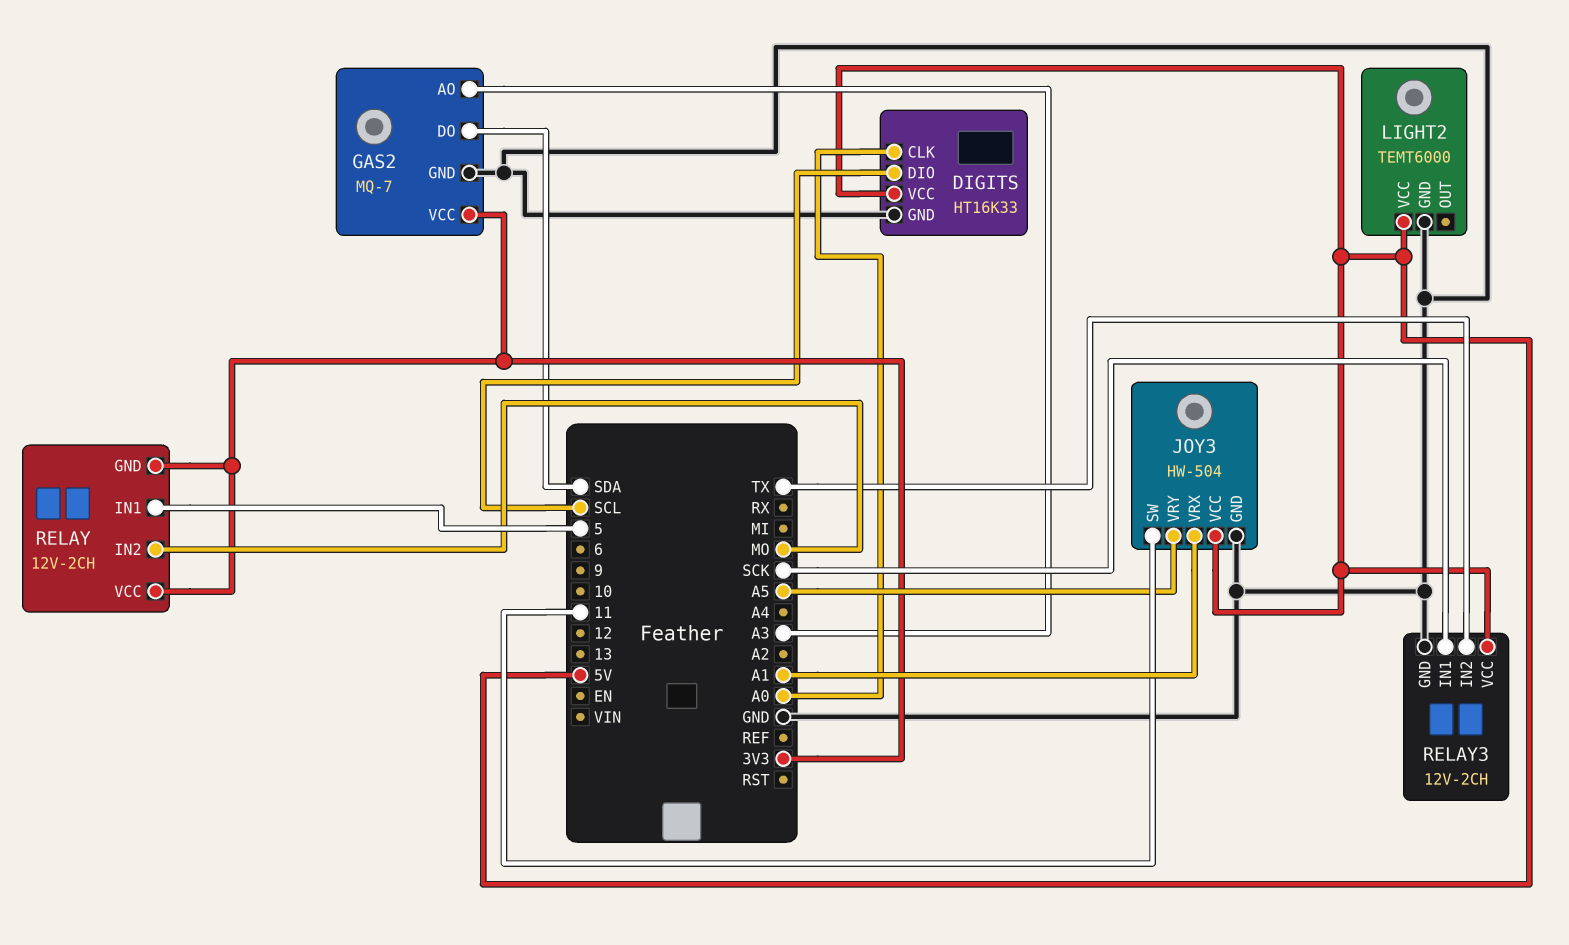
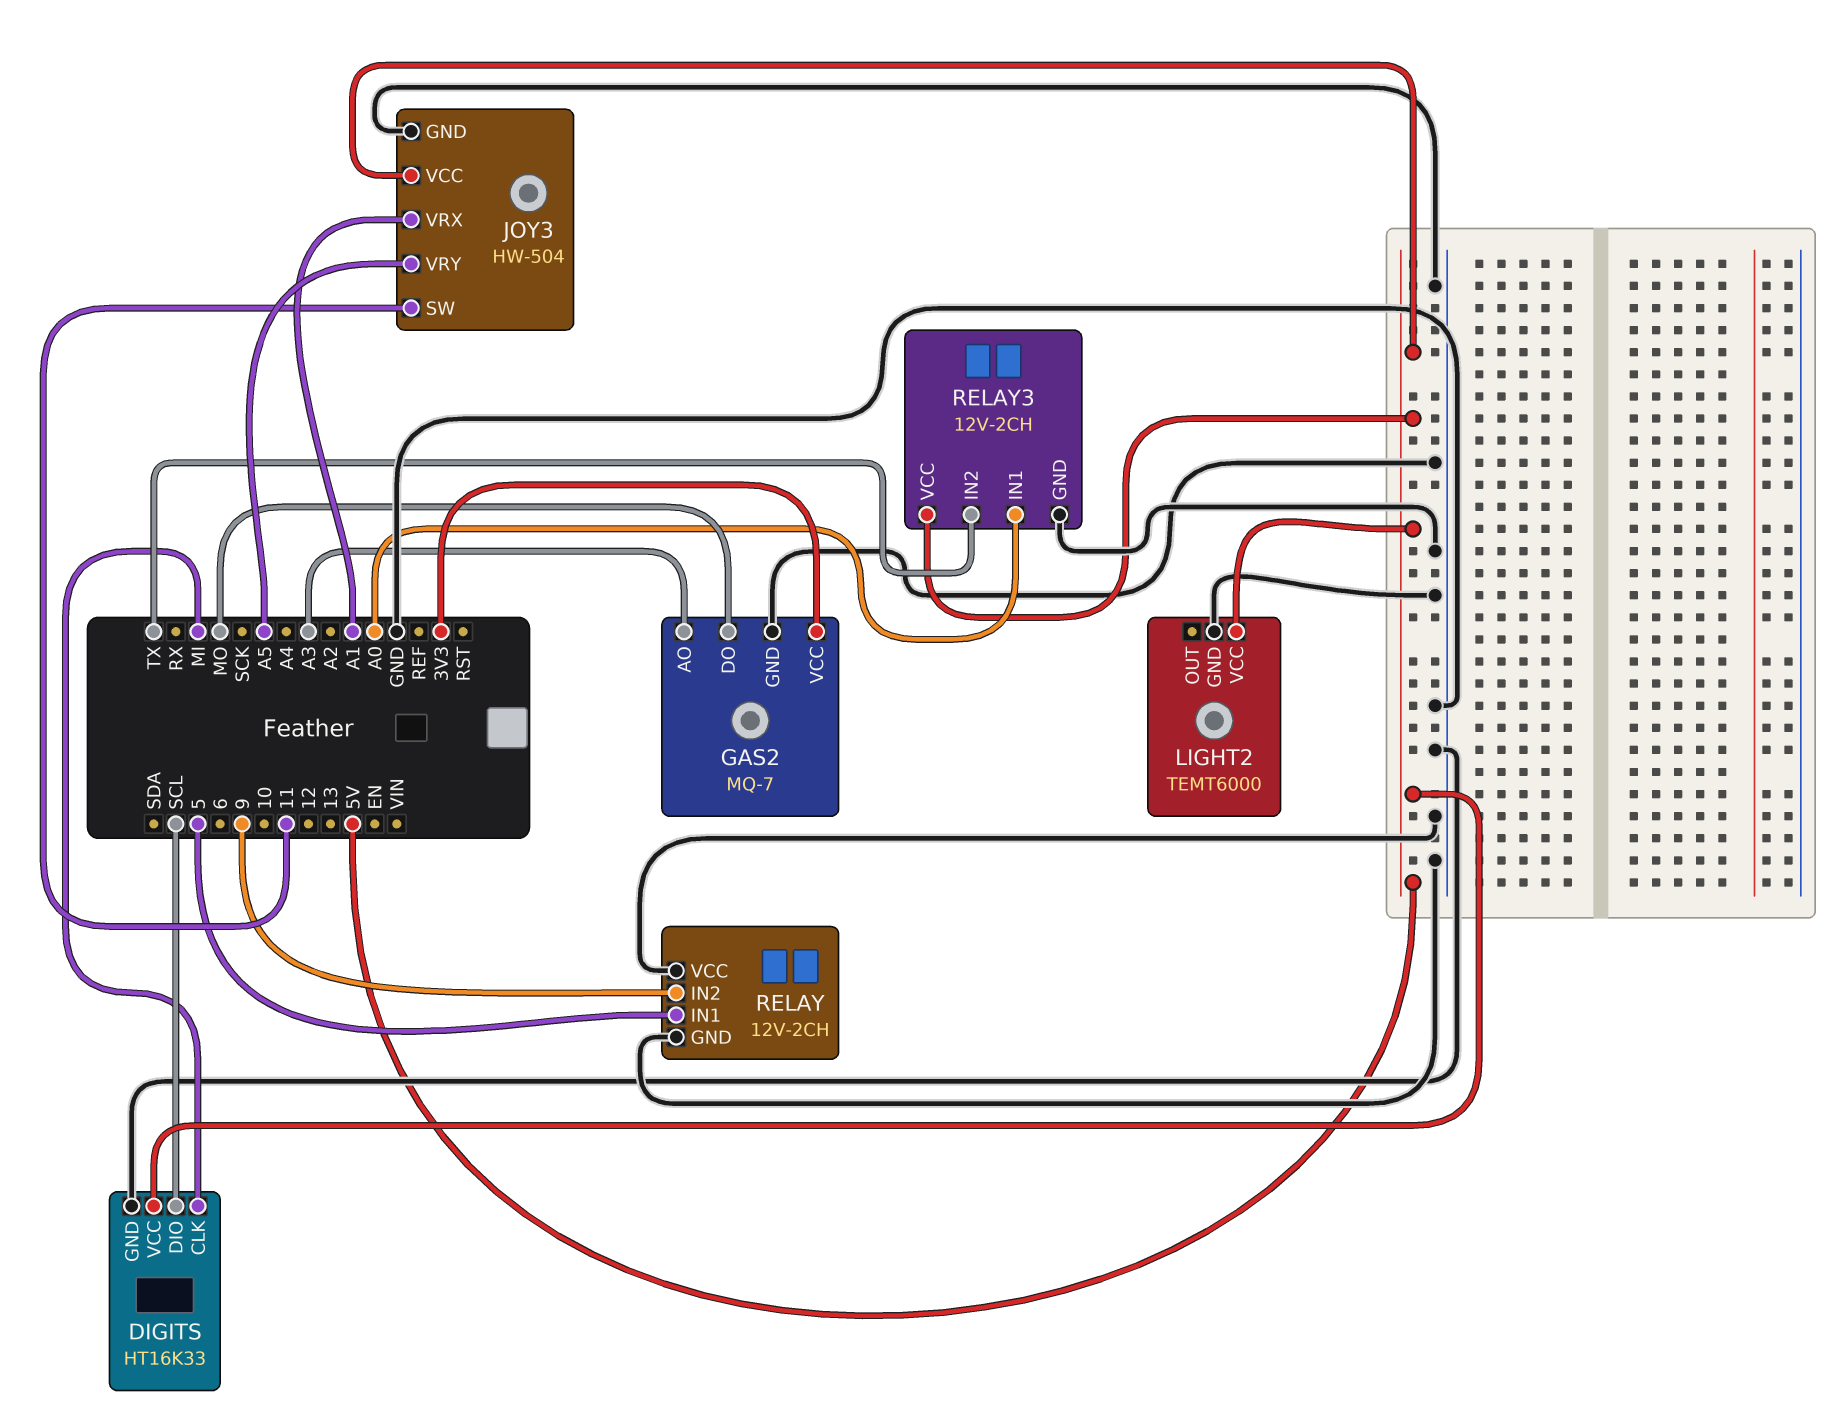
DIGITS pin CLK: A0 -> MI
GAS2 pin DO: SDA -> MO
RELAY pin GND: 3V3 -> GND
RELAY pin IN2: MO -> 9
RELAY pin VCC: 3V3 -> GND
RELAY3 pin IN1: SCK -> A0

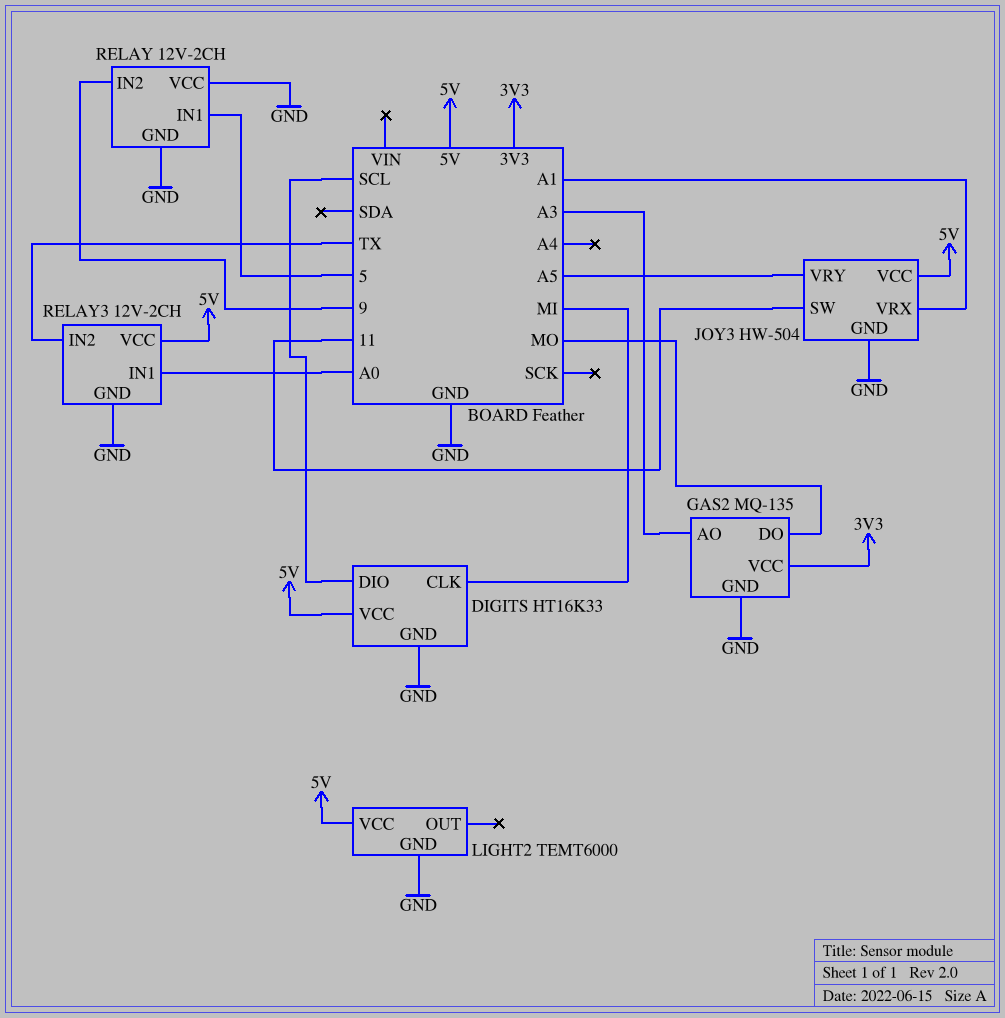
GAS2: MQ-7 -> MQ-135

